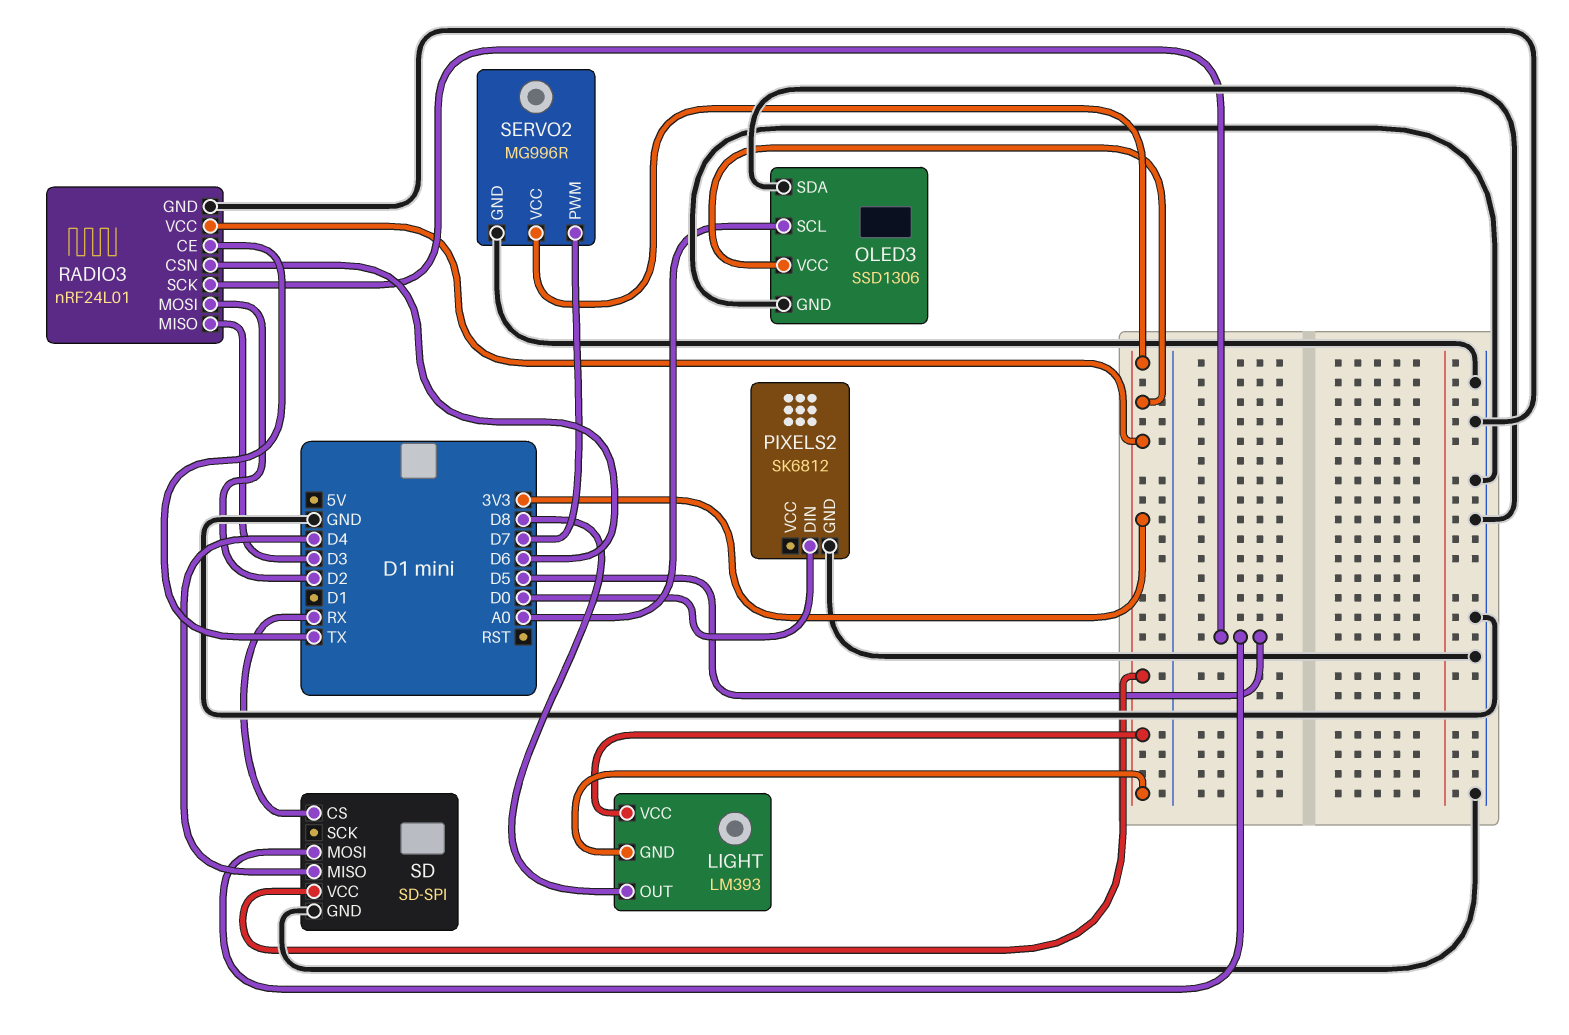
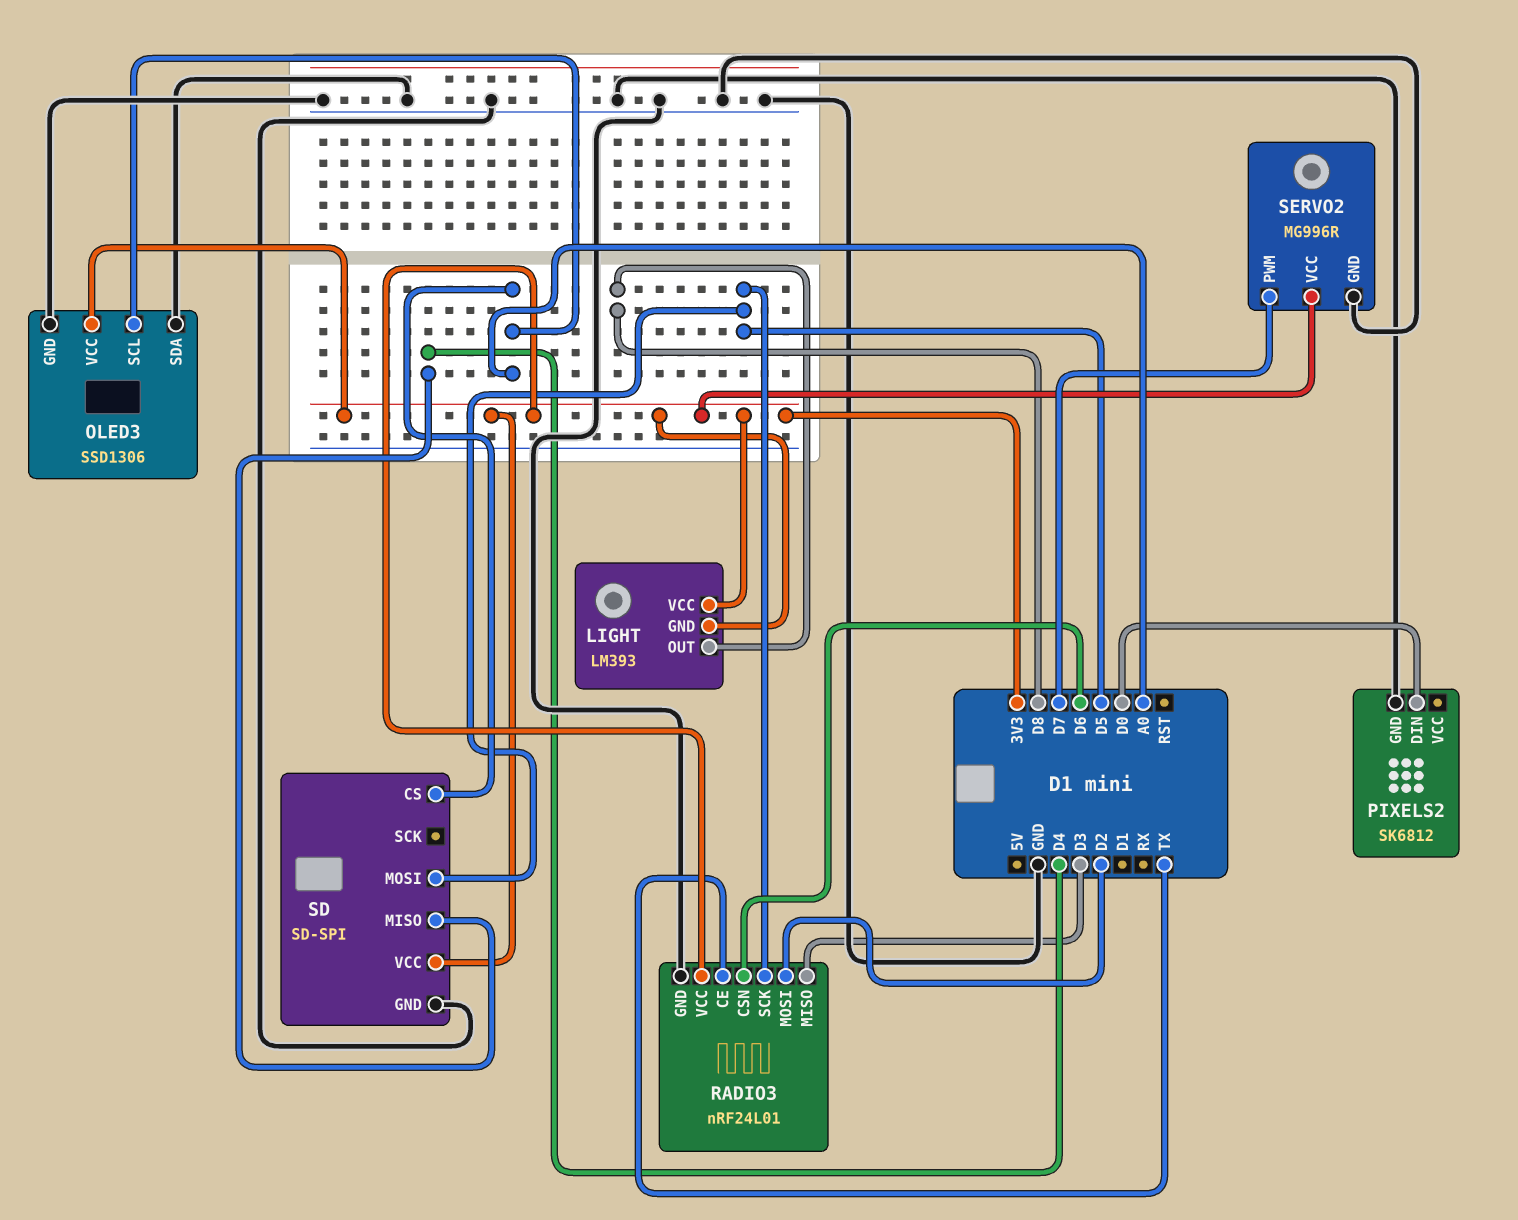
SD pin CS: RX -> A0

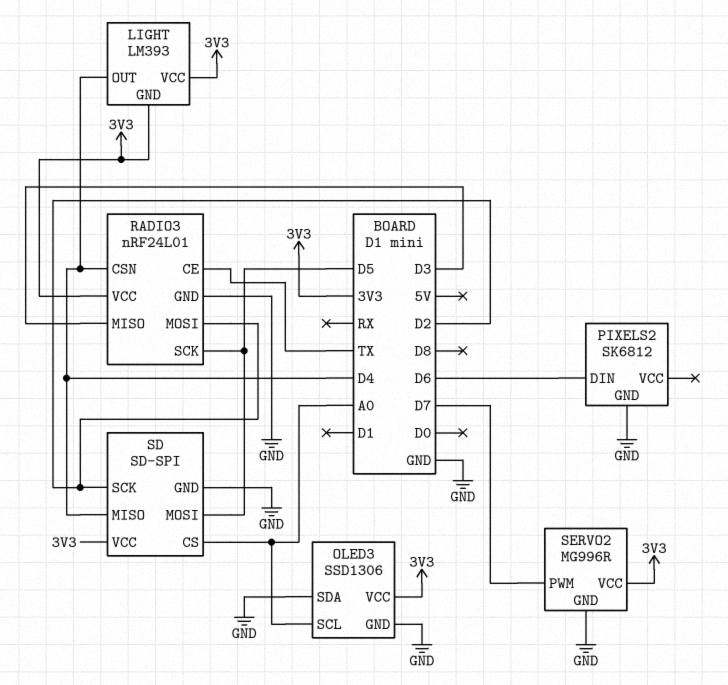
LIGHT pin OUT: D8 -> D4
PIXELS2 pin DIN: D0 -> D6
RADIO3 pin CSN: D6 -> D4
SD pin SCK: none -> D2

